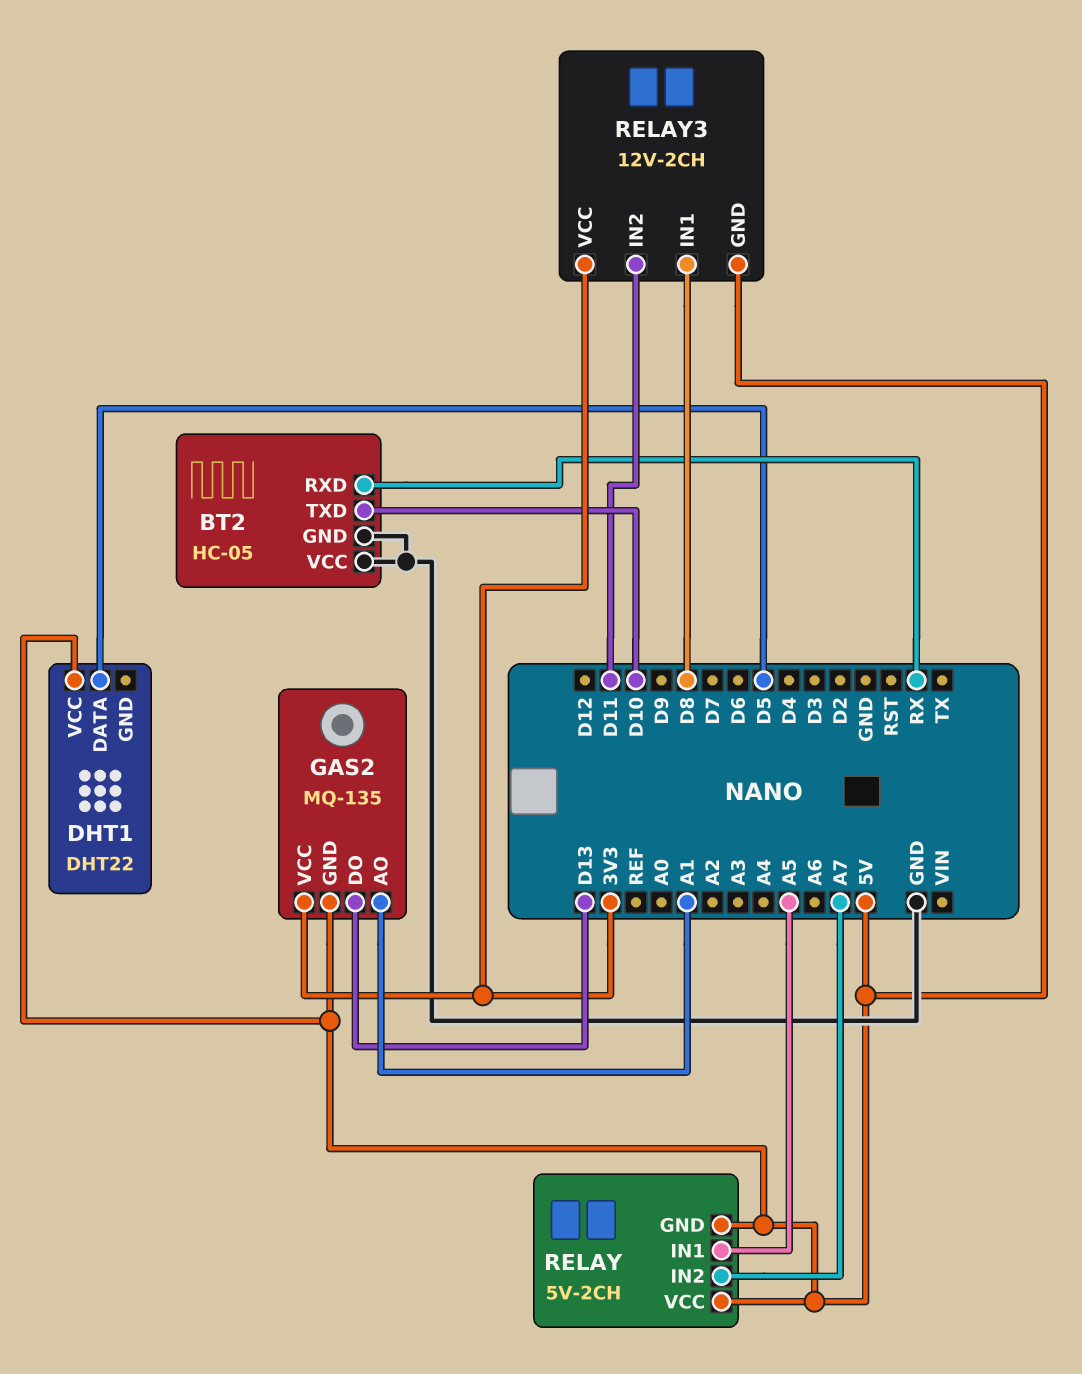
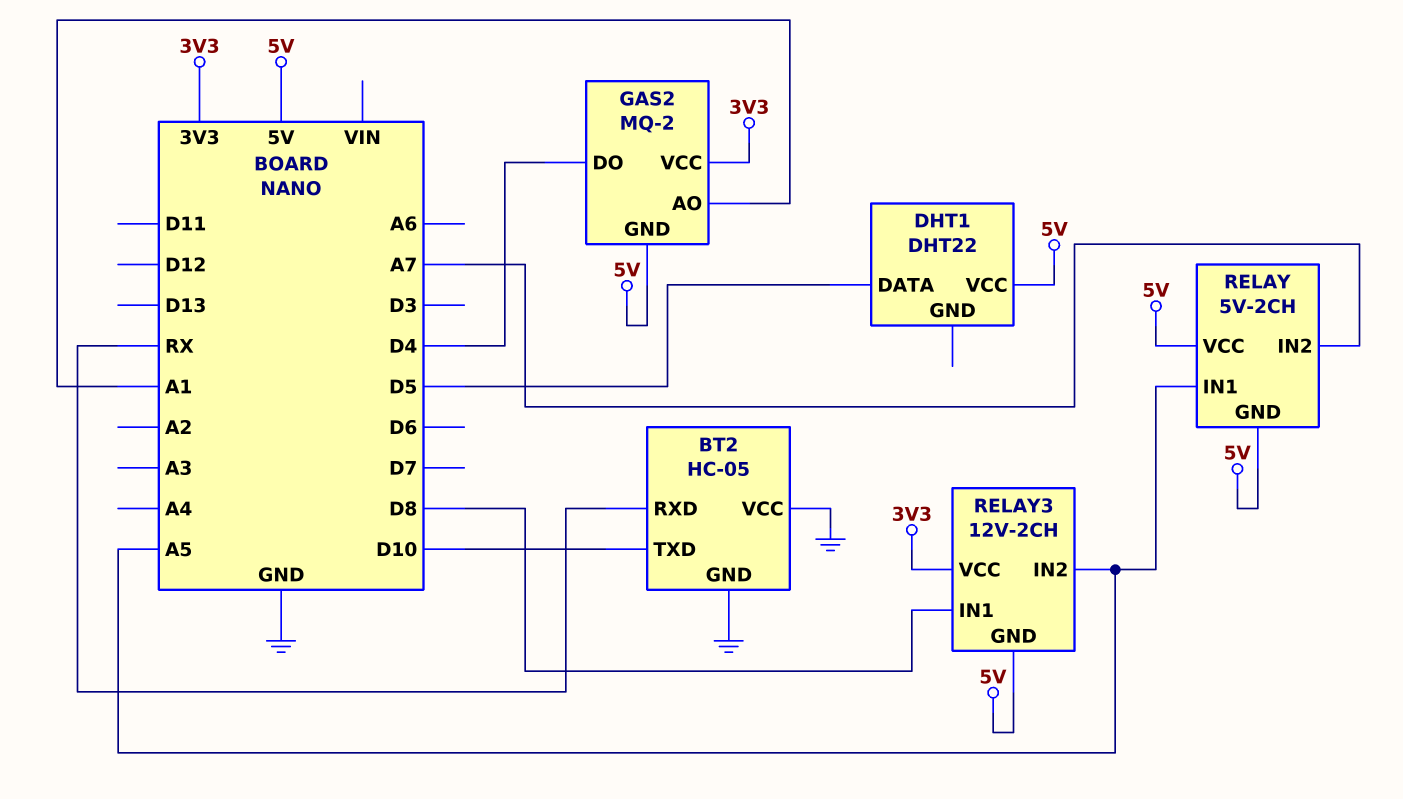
GAS2: MQ-135 -> MQ-2
GAS2 pin DO: D13 -> D4
RELAY3 pin IN2: D11 -> A5

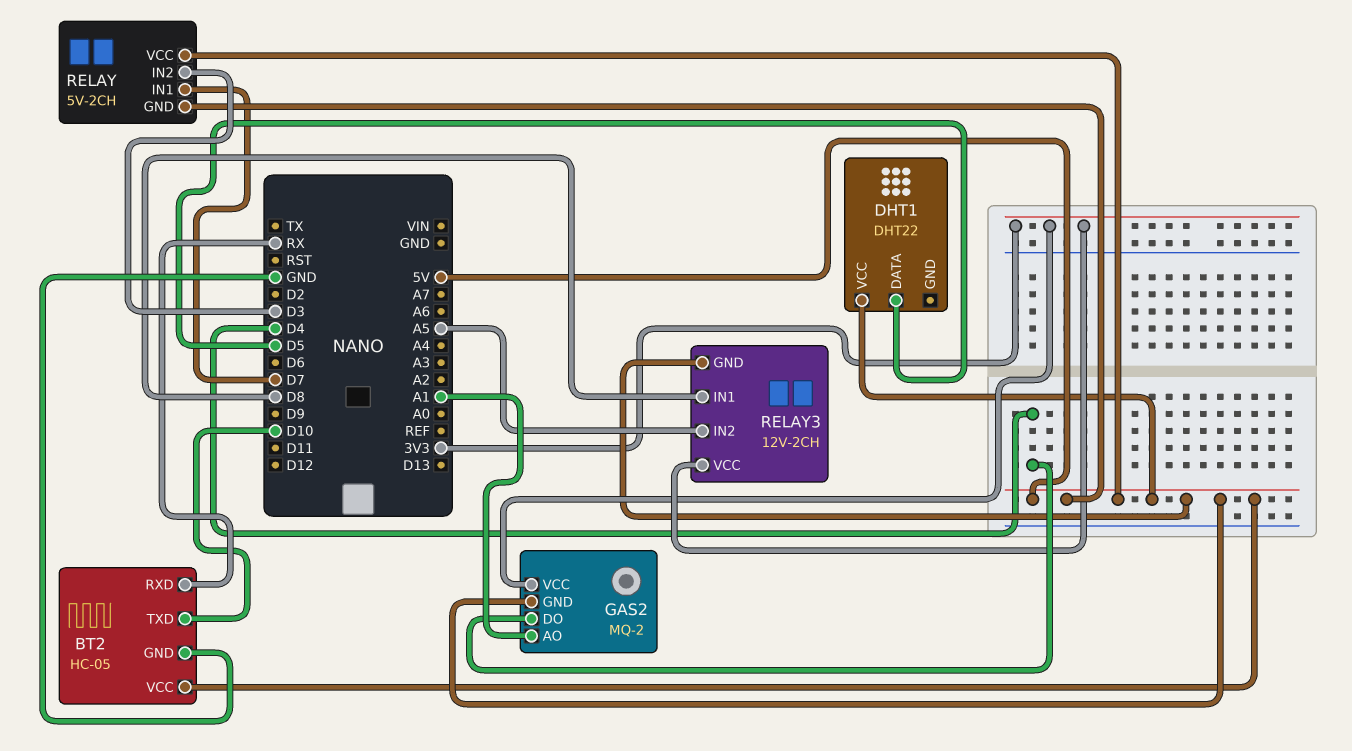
BT2 pin VCC: GND -> 5V
RELAY pin IN1: A5 -> D7
RELAY pin IN2: A7 -> D3

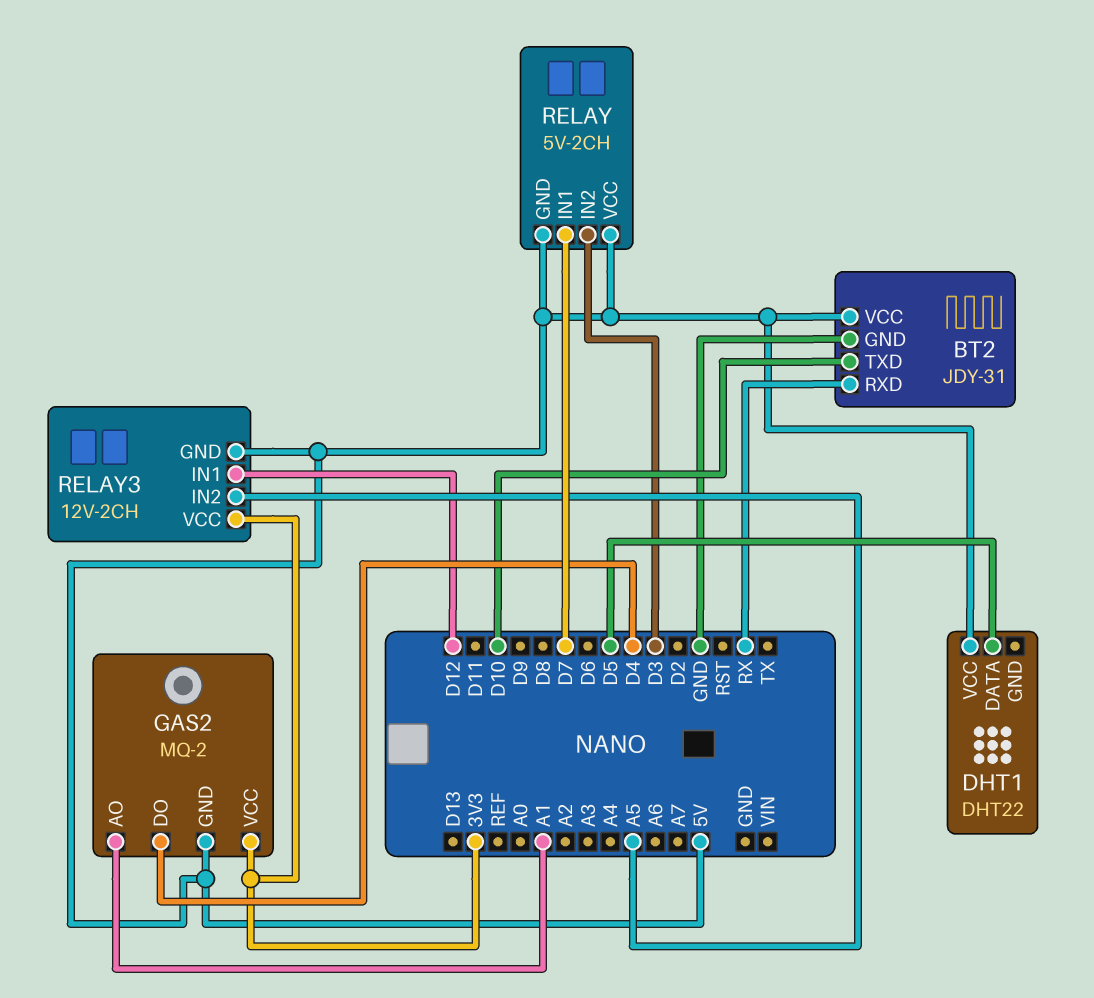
BT2: HC-05 -> JDY-31
RELAY3 pin IN1: D8 -> D12

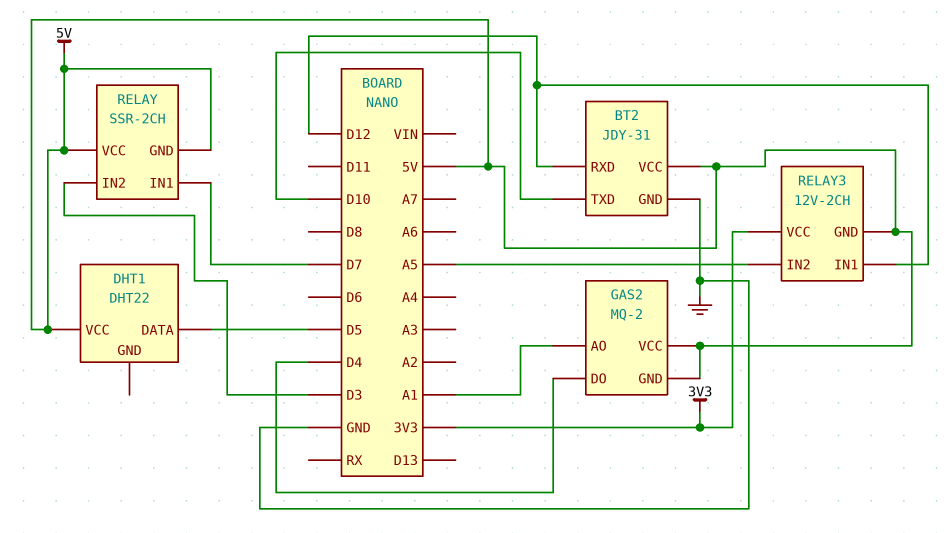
BT2 pin RXD: RX -> D12
GAS2 pin VCC: 3V3 -> 5V
RELAY: 5V-2CH -> SSR-2CH

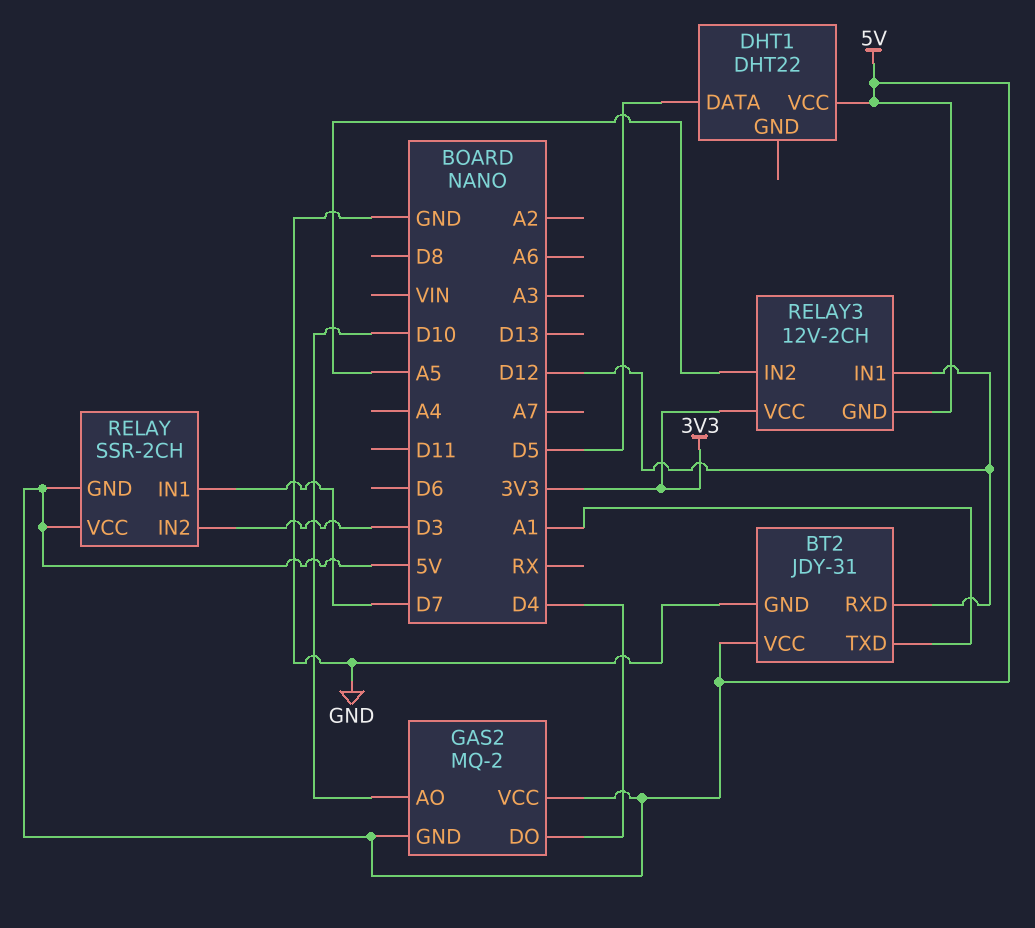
BT2 pin TXD: D10 -> A1
GAS2 pin AO: A1 -> D10

